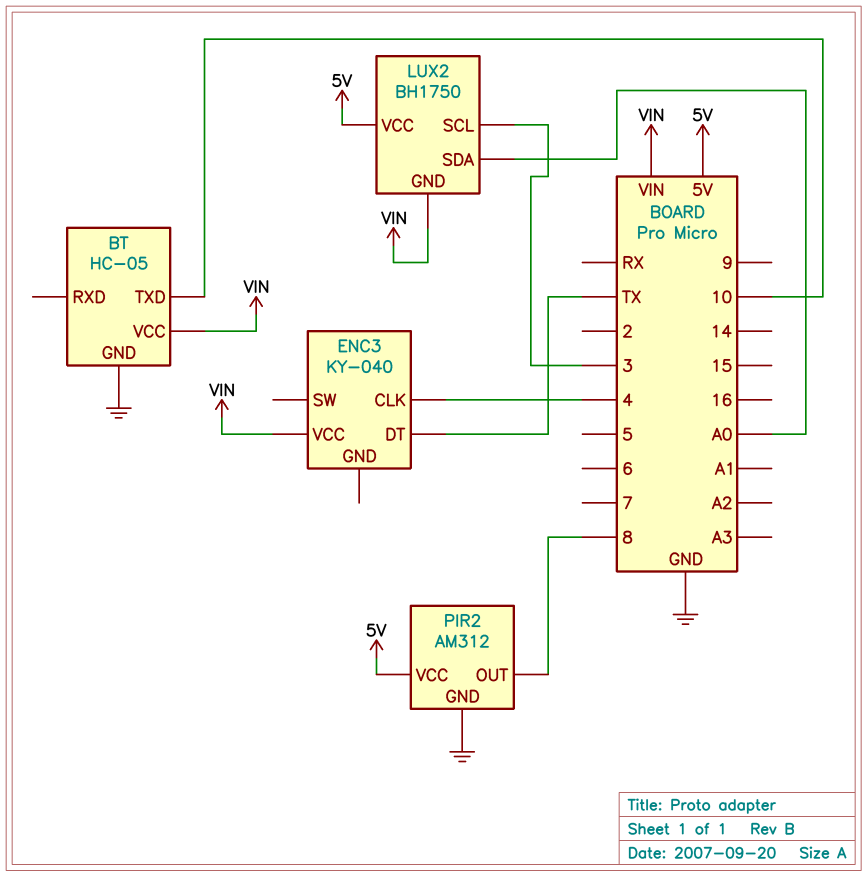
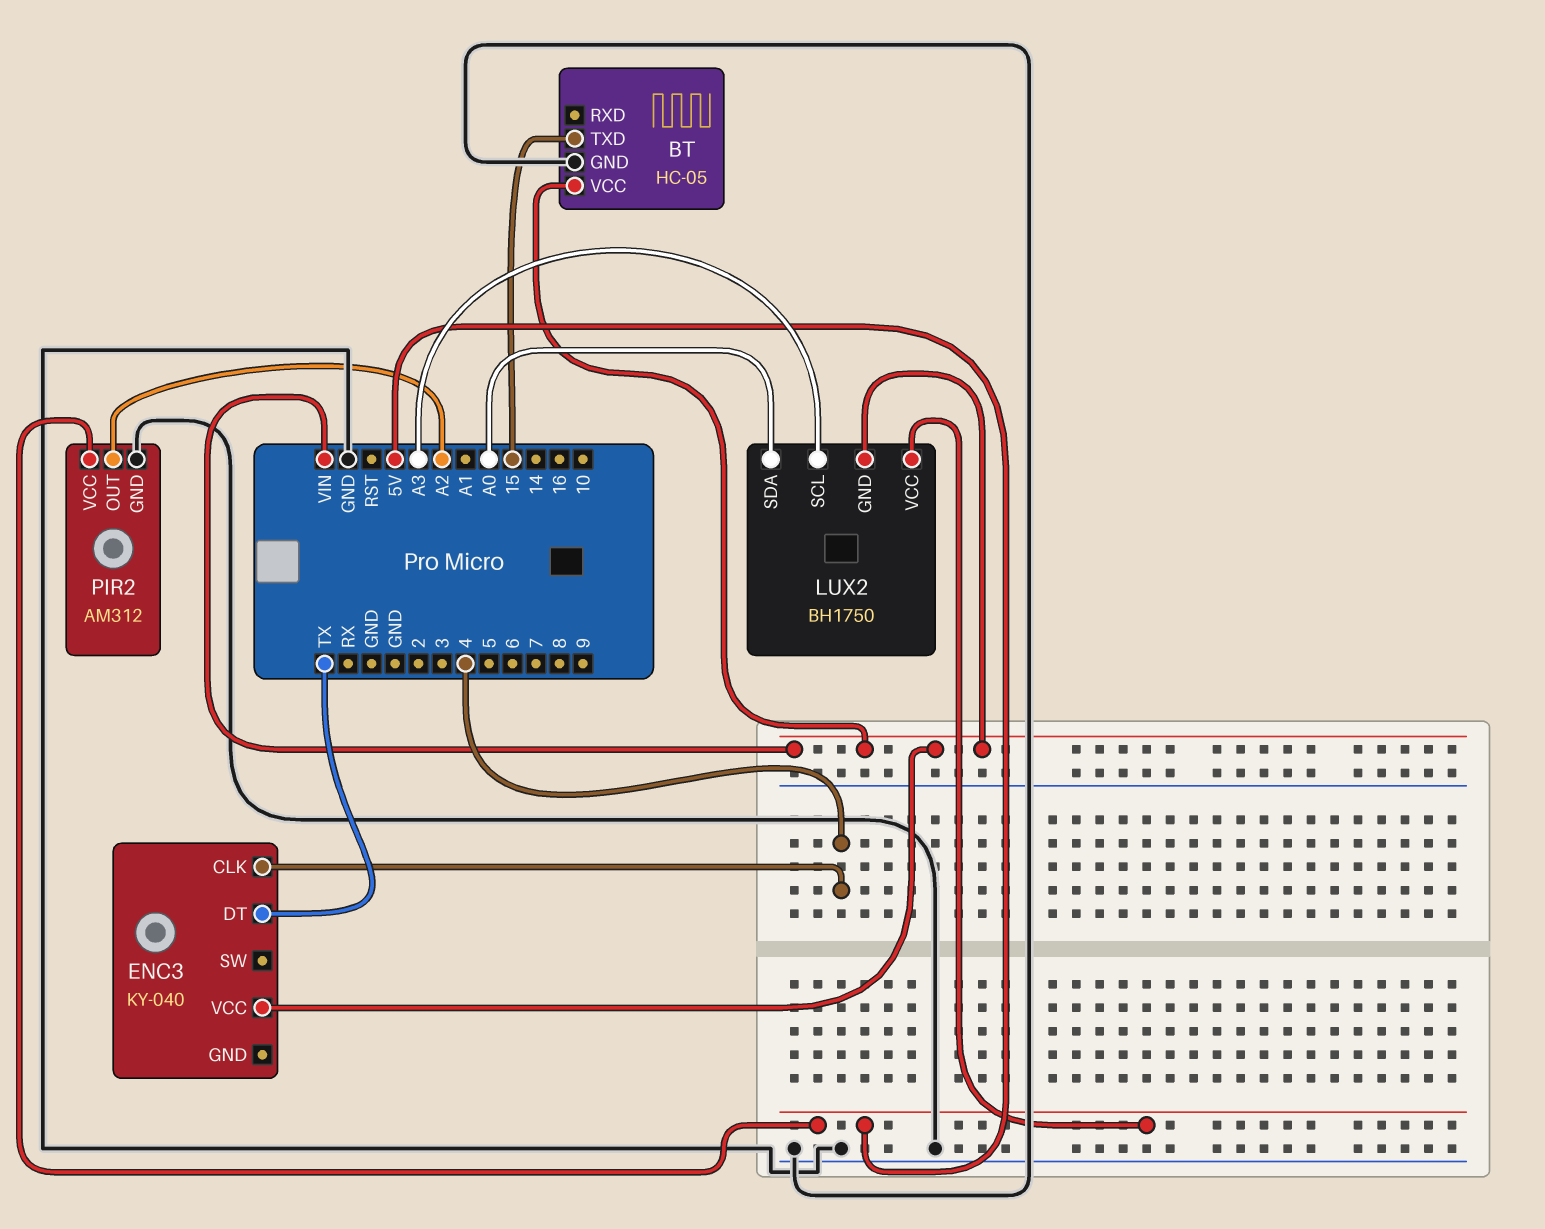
BT pin TXD: 10 -> 15
LUX2 pin SCL: 3 -> A3
PIR2 pin OUT: 8 -> A2

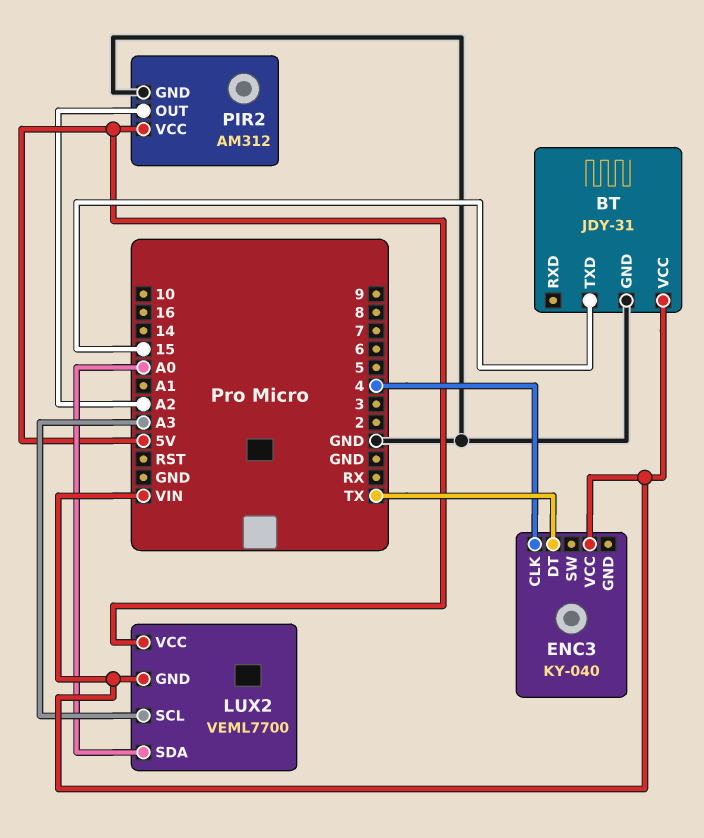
BT: HC-05 -> JDY-31
LUX2: BH1750 -> VEML7700

